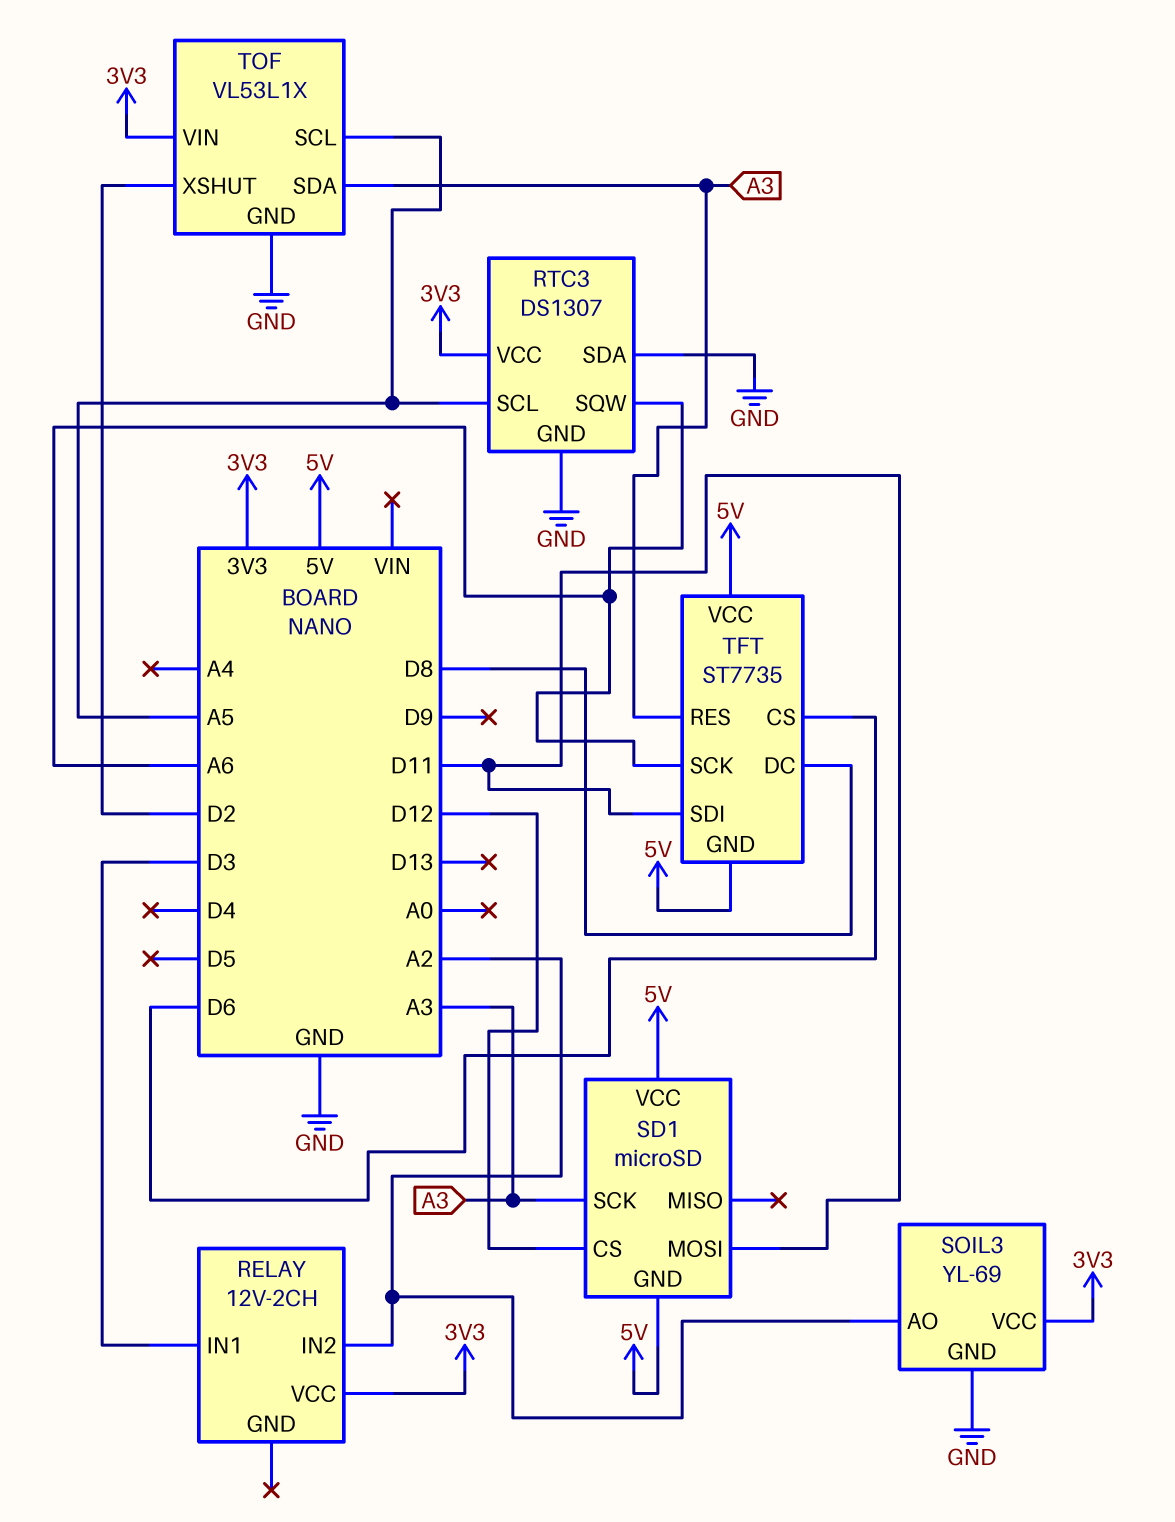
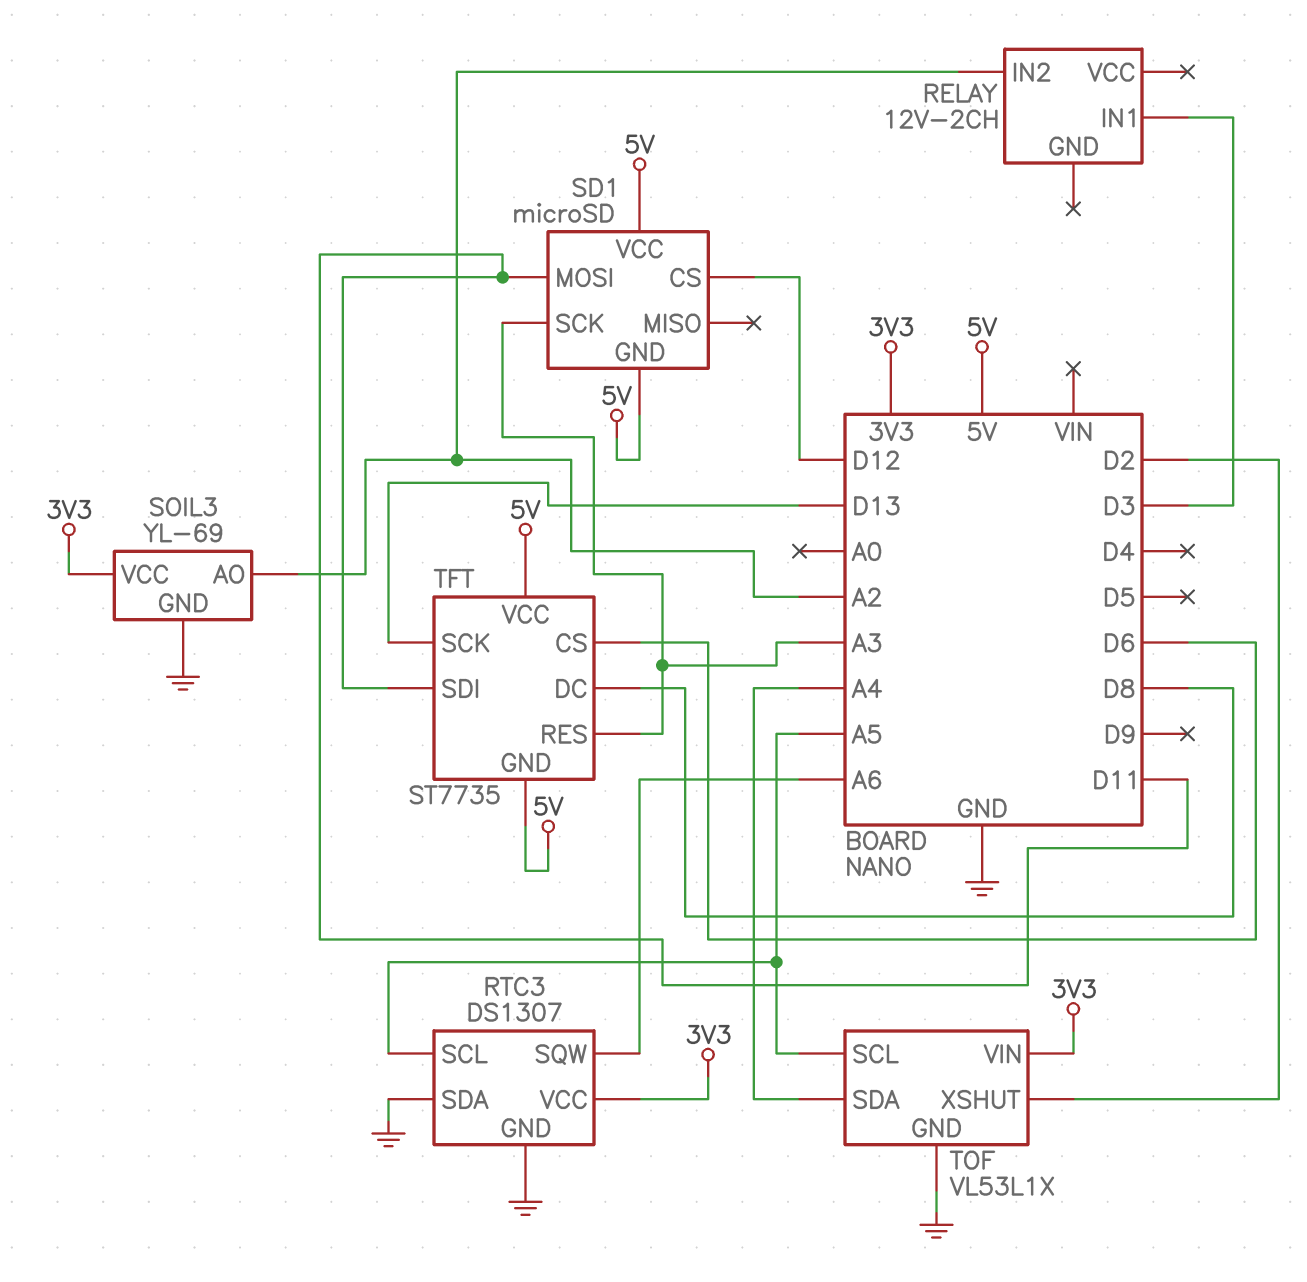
RELAY pin VCC: 3V3 -> none
TFT pin SCK: A6 -> D13
TOF pin SDA: A3 -> A4

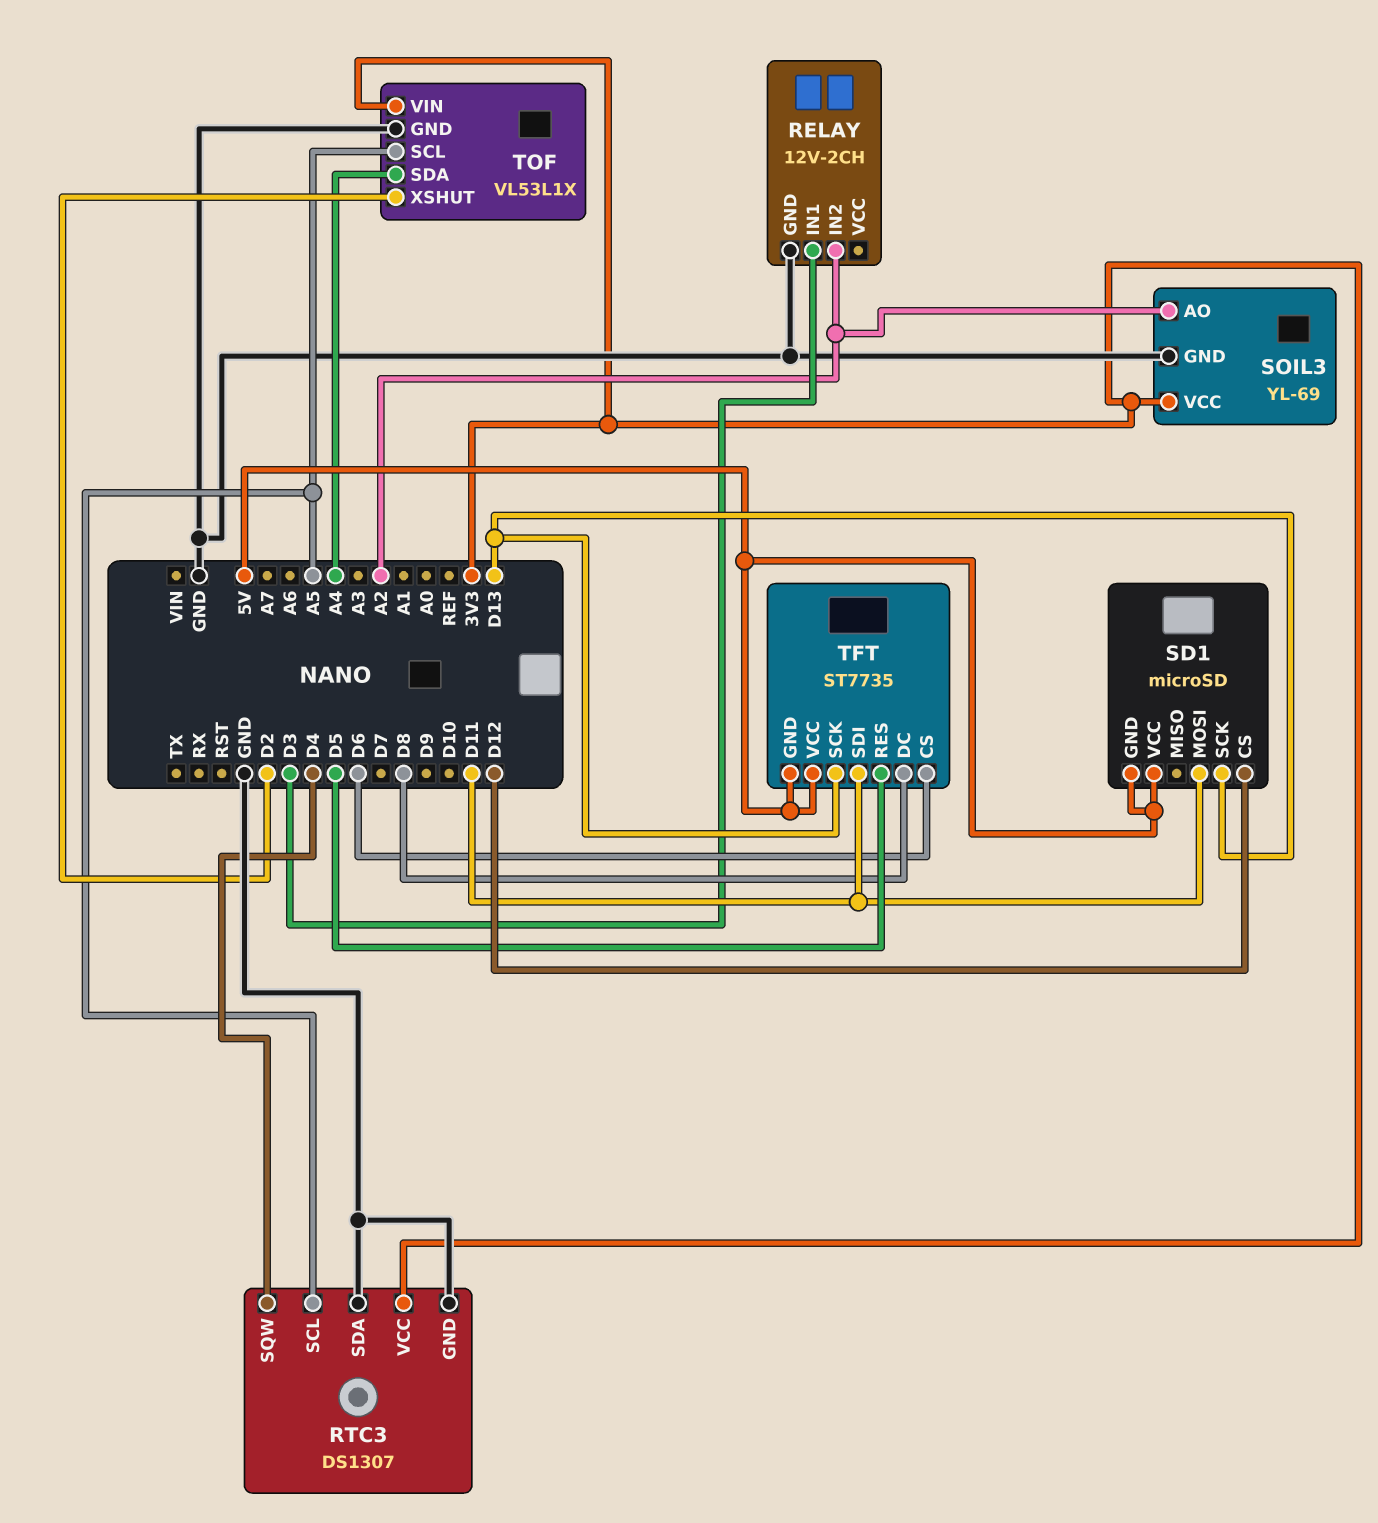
RELAY pin GND: none -> GND
RTC3 pin SQW: A6 -> D4
SD1 pin SCK: A3 -> D13
TFT pin RES: A3 -> D5

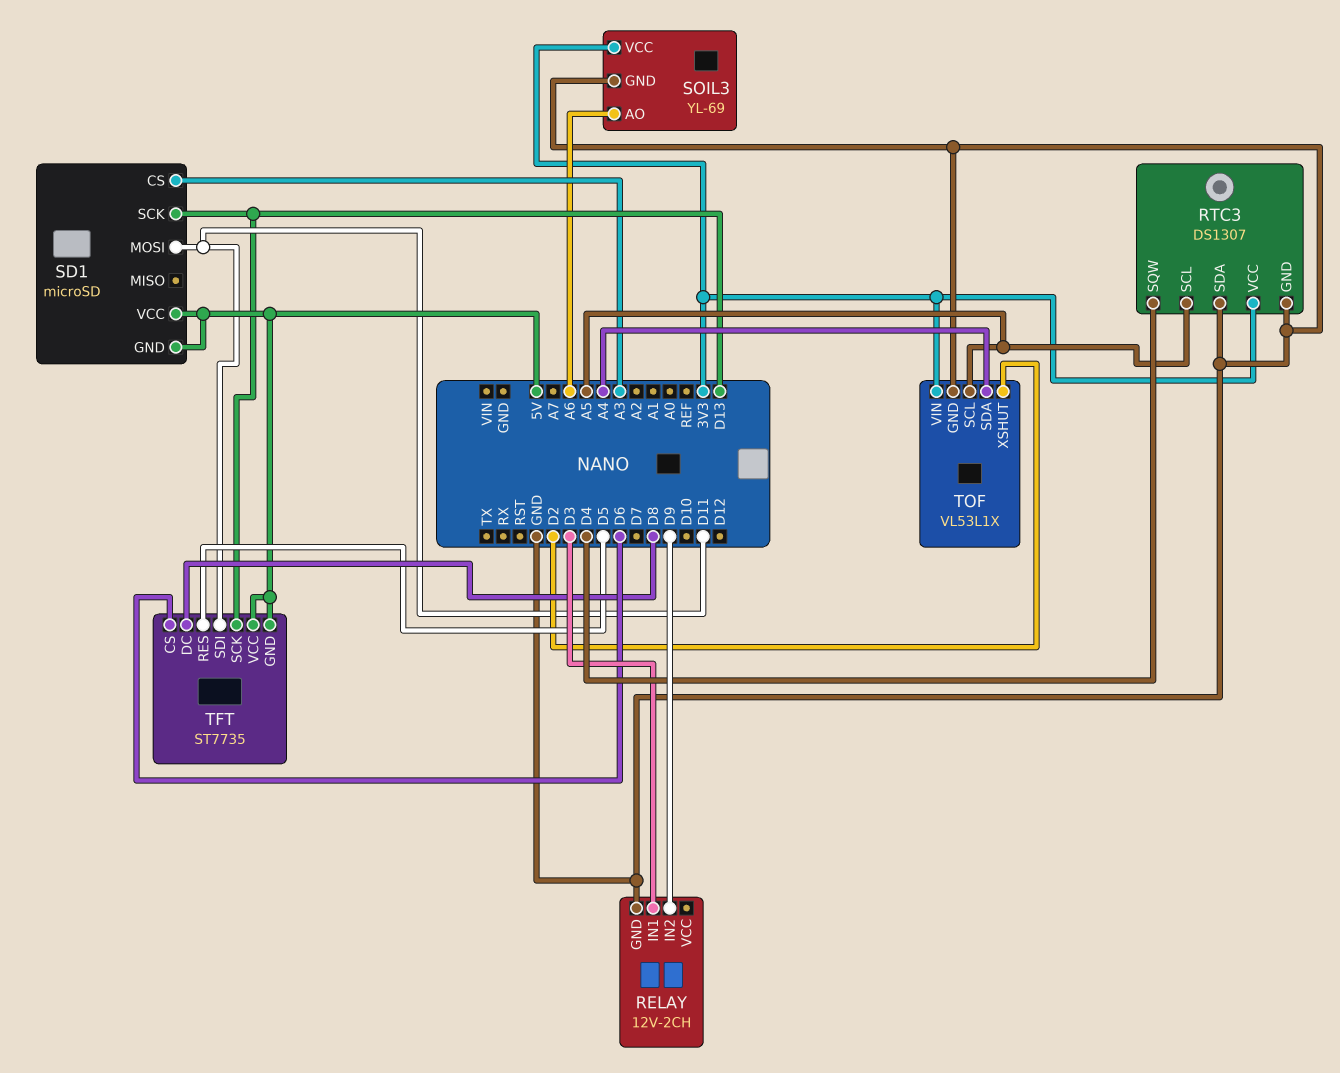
RELAY pin IN2: A2 -> D9
SD1 pin CS: D12 -> A3
SOIL3 pin AO: A2 -> A6

